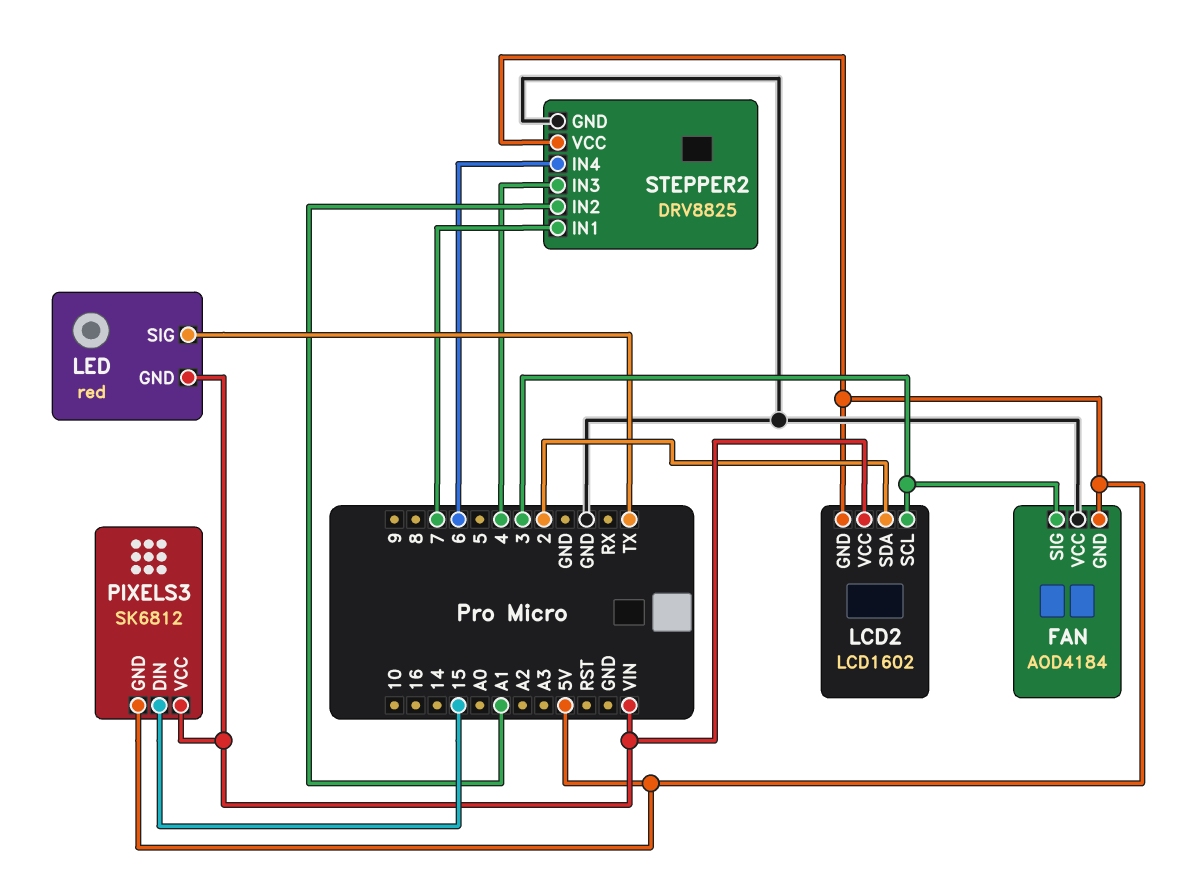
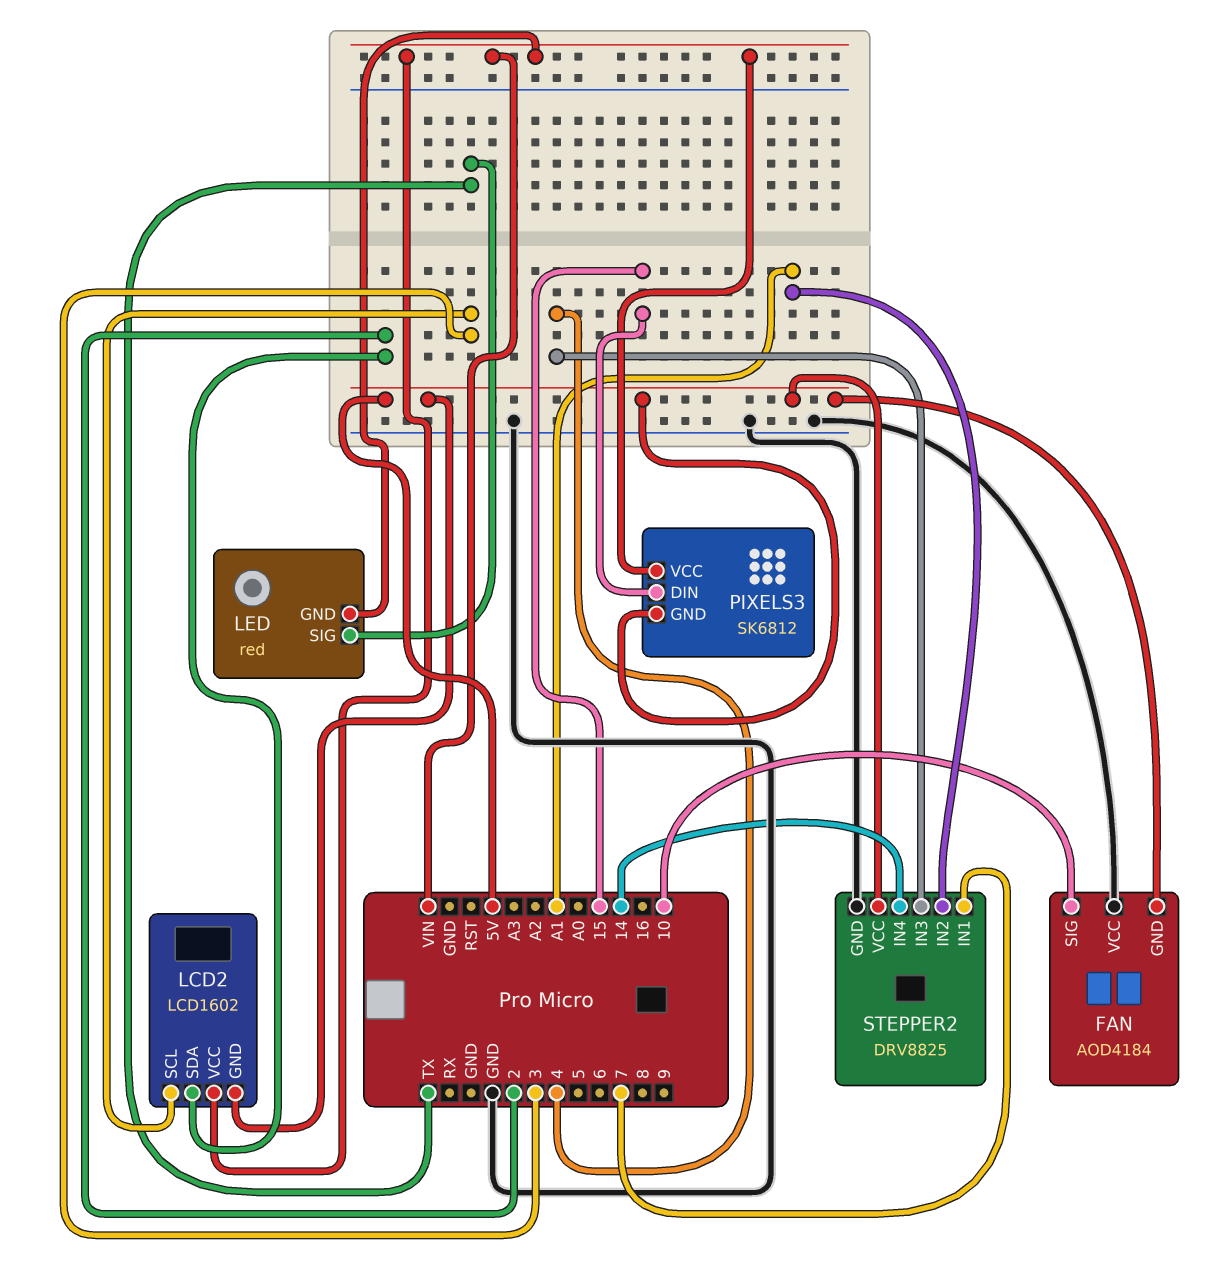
FAN pin SIG: 3 -> 10
STEPPER2 pin IN4: 6 -> 14

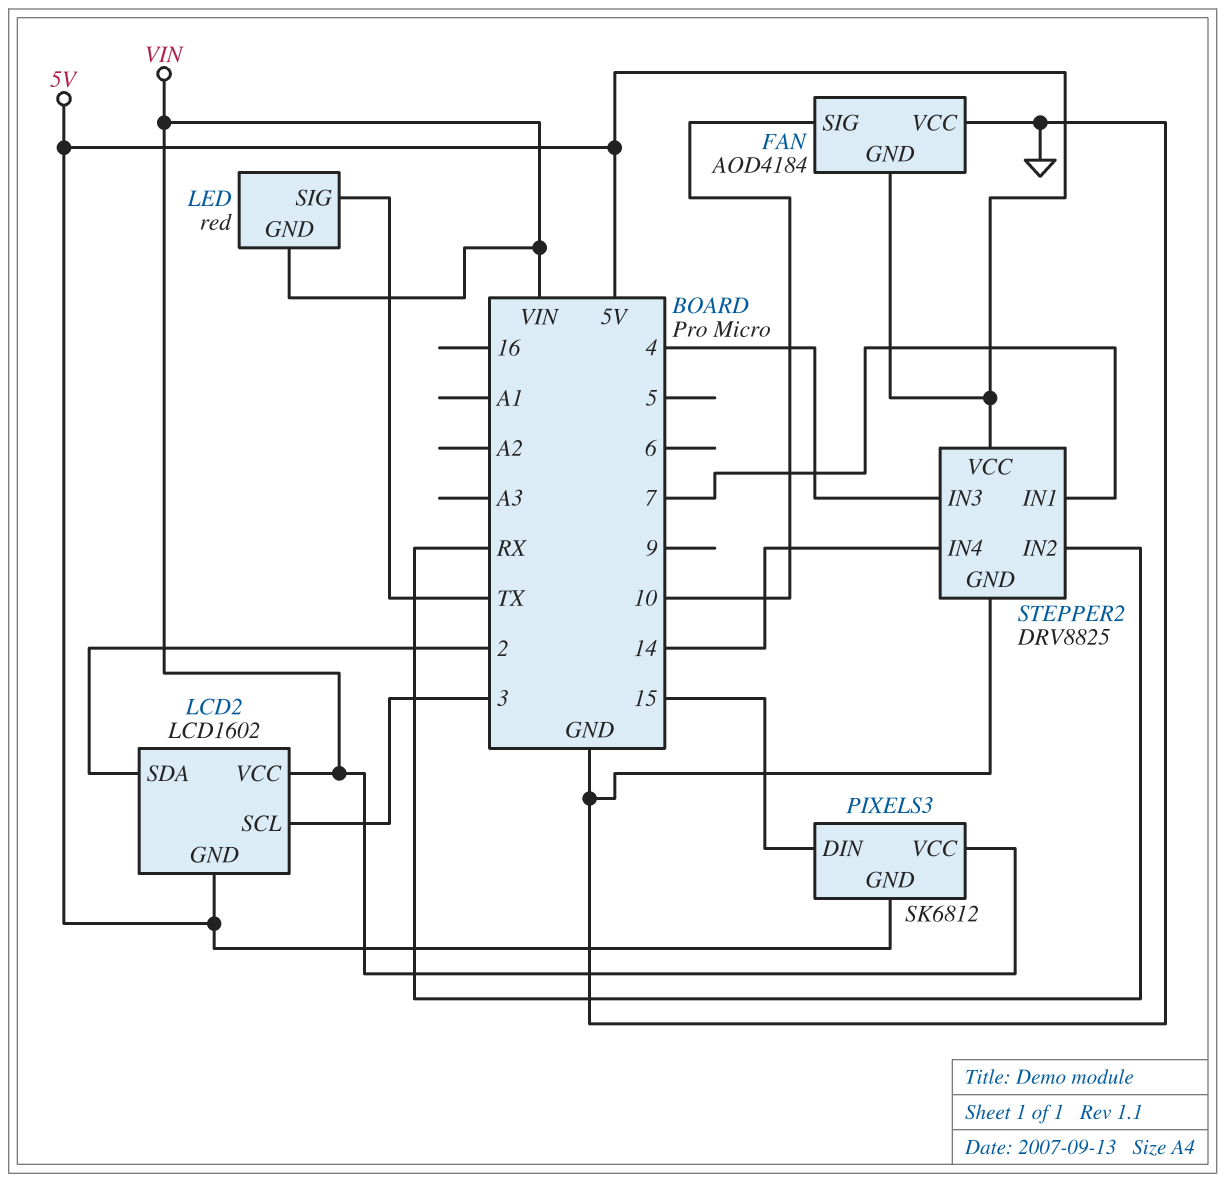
STEPPER2 pin IN2: A1 -> RX

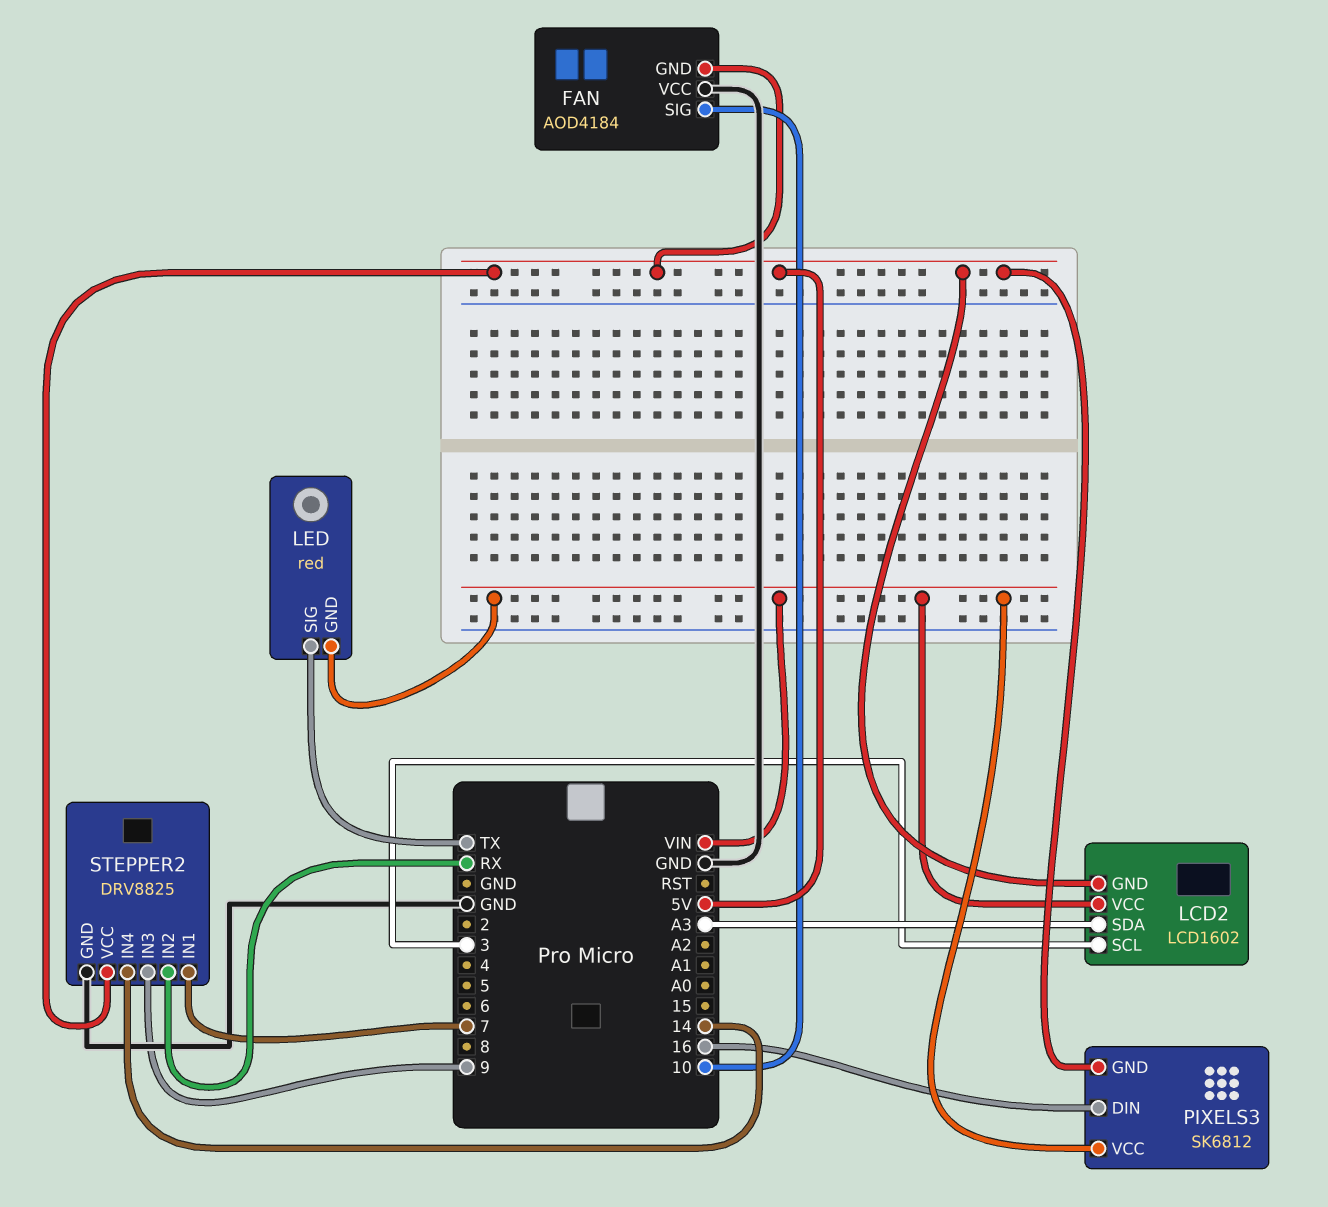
LCD2 pin SDA: 2 -> A3
PIXELS3 pin DIN: 15 -> 16
STEPPER2 pin IN3: 4 -> 9

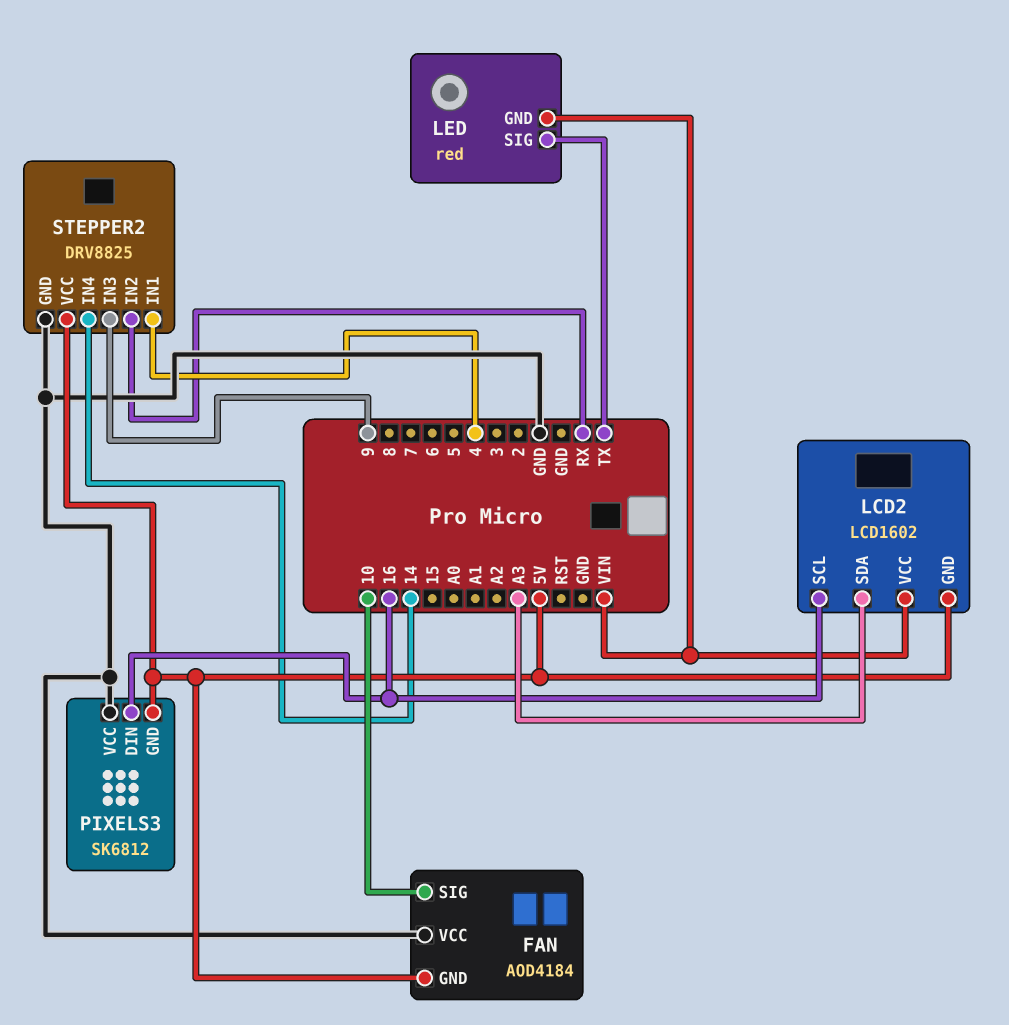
LCD2 pin SCL: 3 -> 16
PIXELS3 pin VCC: VIN -> GND
STEPPER2 pin IN1: 7 -> 4

